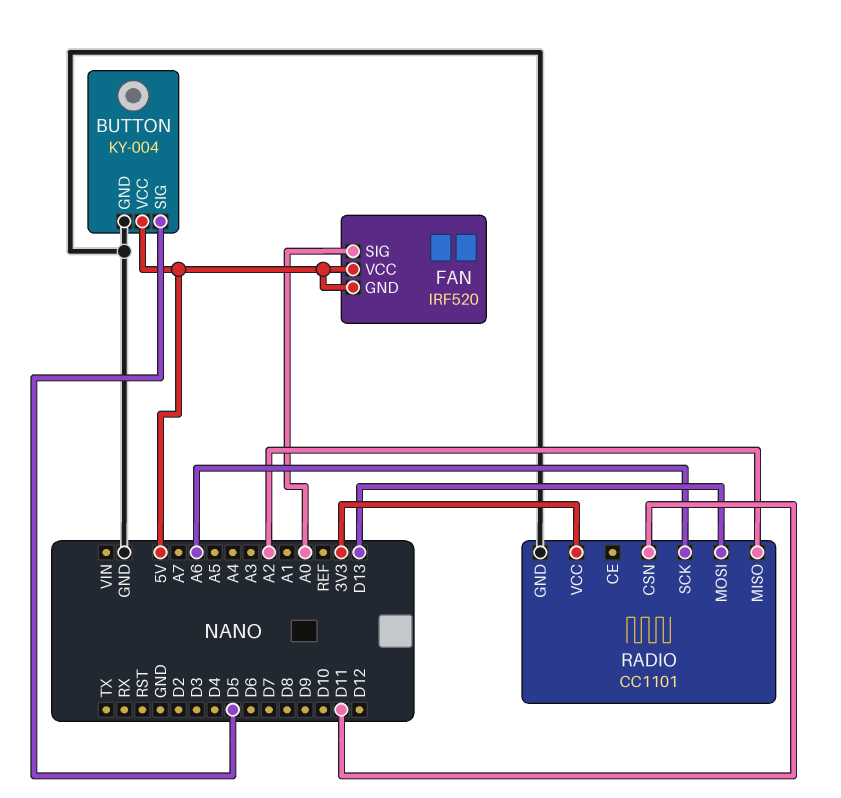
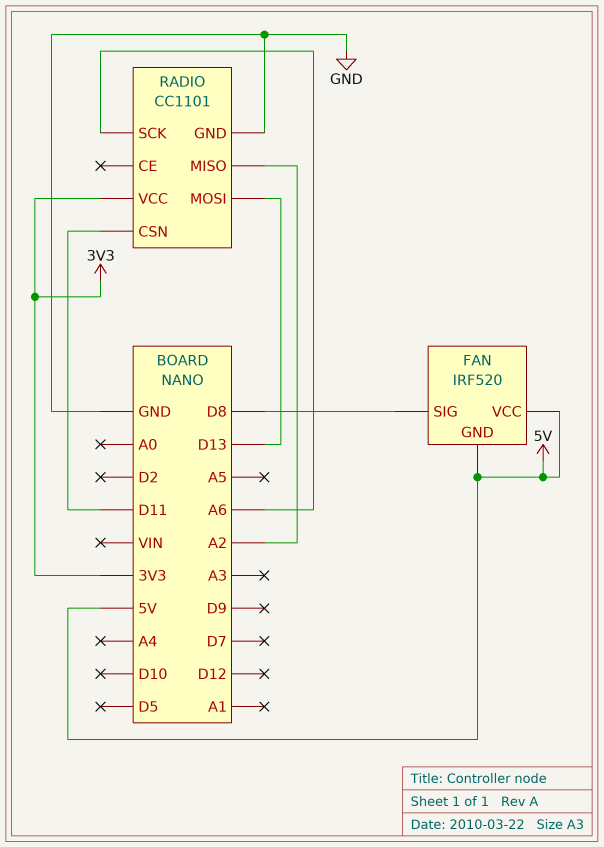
BUTTON: KY-004 -> none
BUTTON pin GND: GND -> none
BUTTON pin SIG: D5 -> none
BUTTON pin VCC: 5V -> none
FAN pin SIG: A0 -> D8

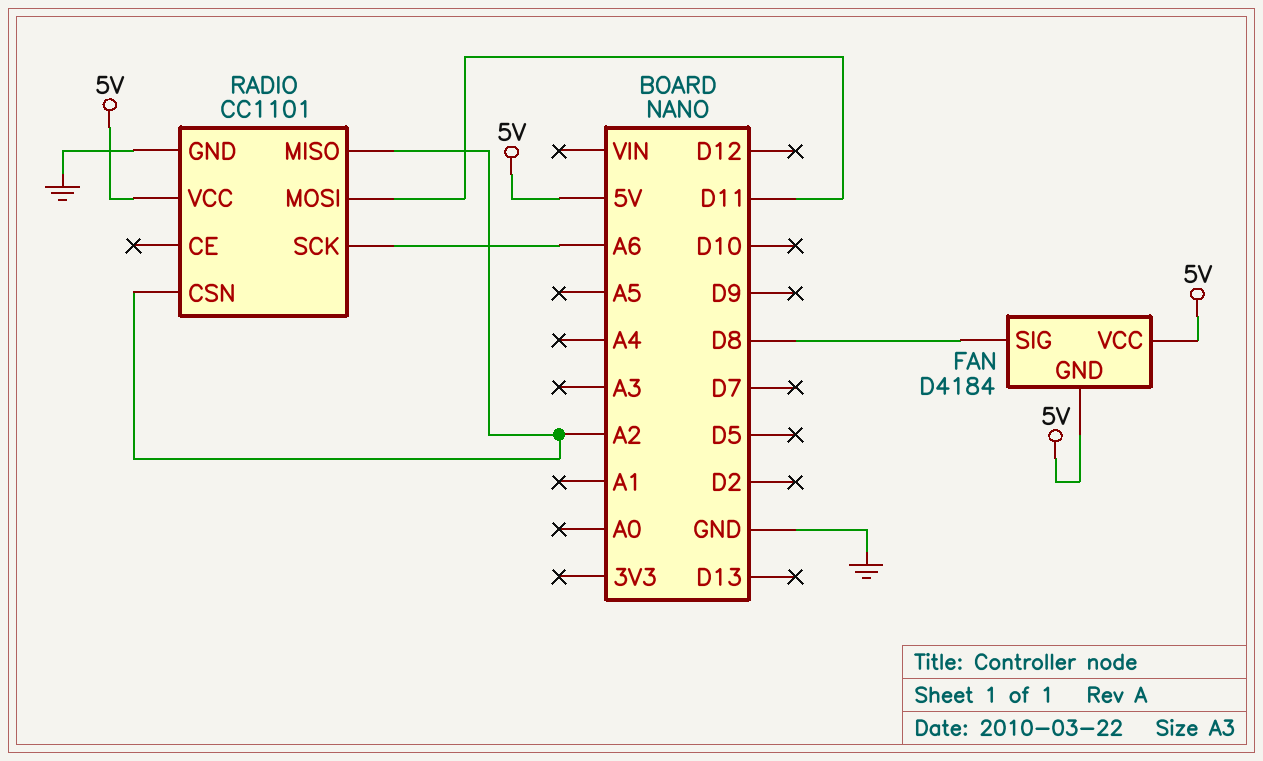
FAN: IRF520 -> D4184
RADIO pin CSN: D11 -> A2
RADIO pin MOSI: D13 -> D11
RADIO pin VCC: 3V3 -> 5V

